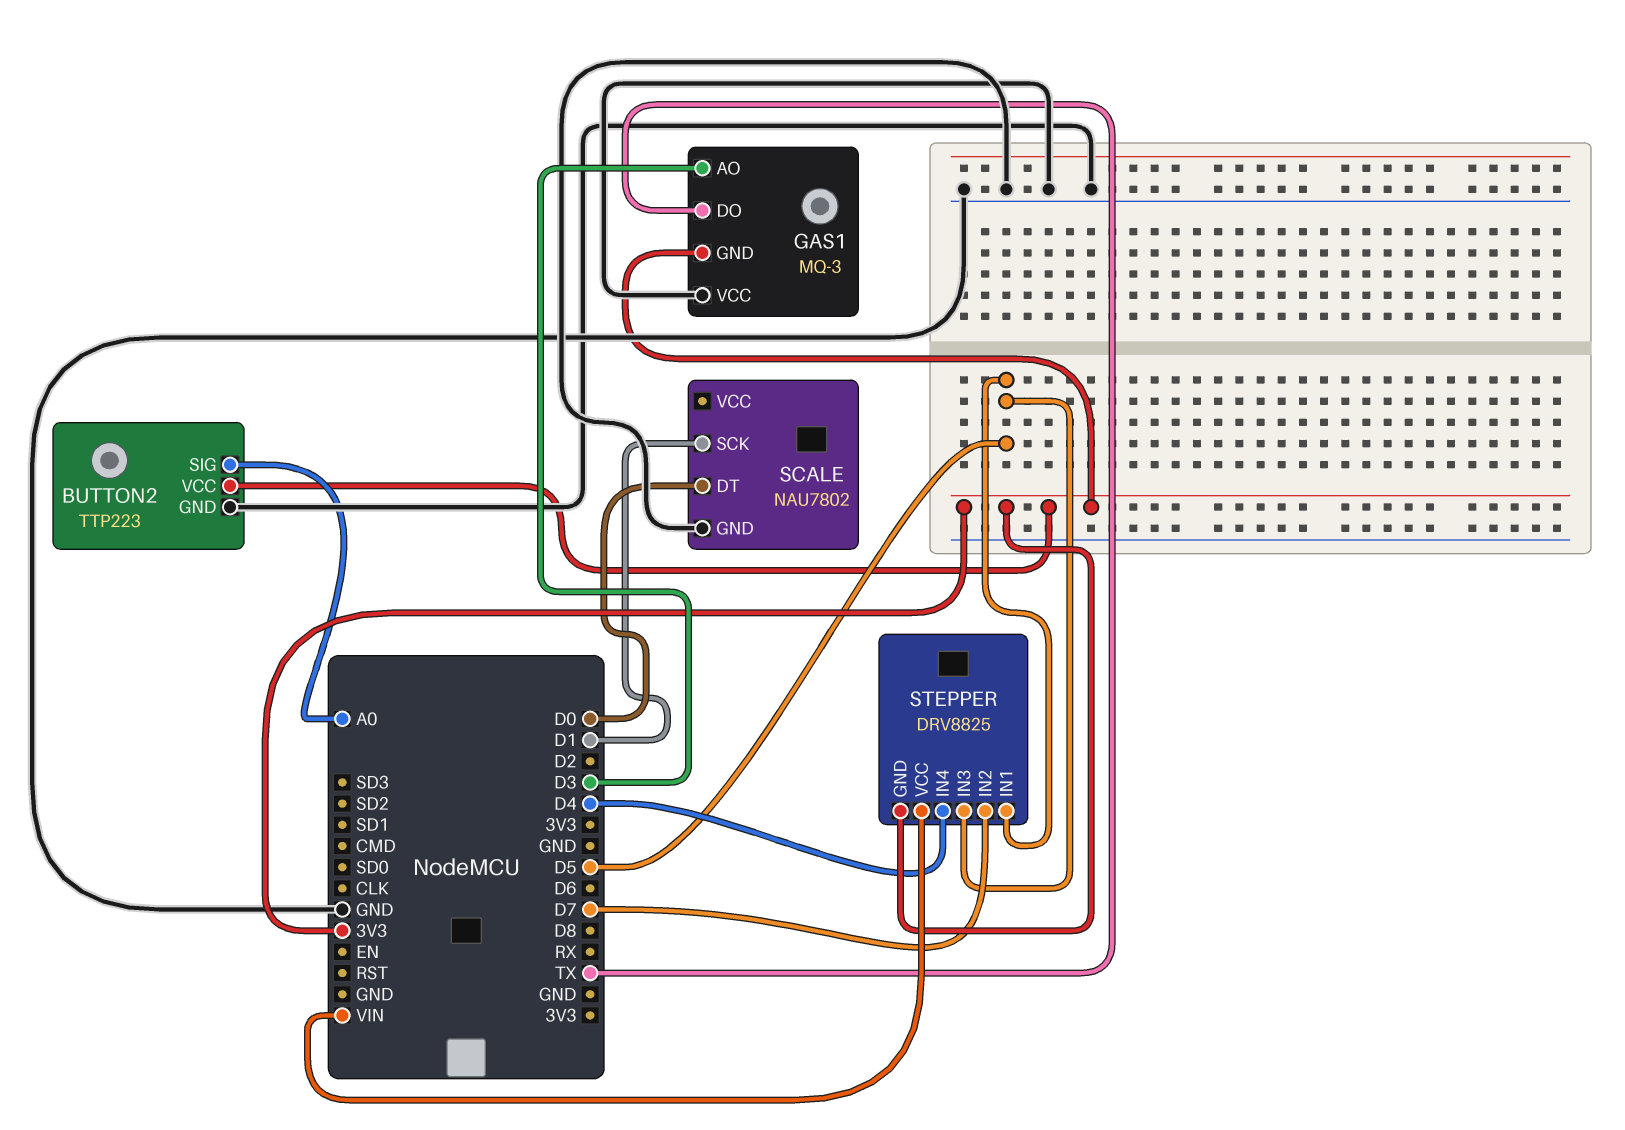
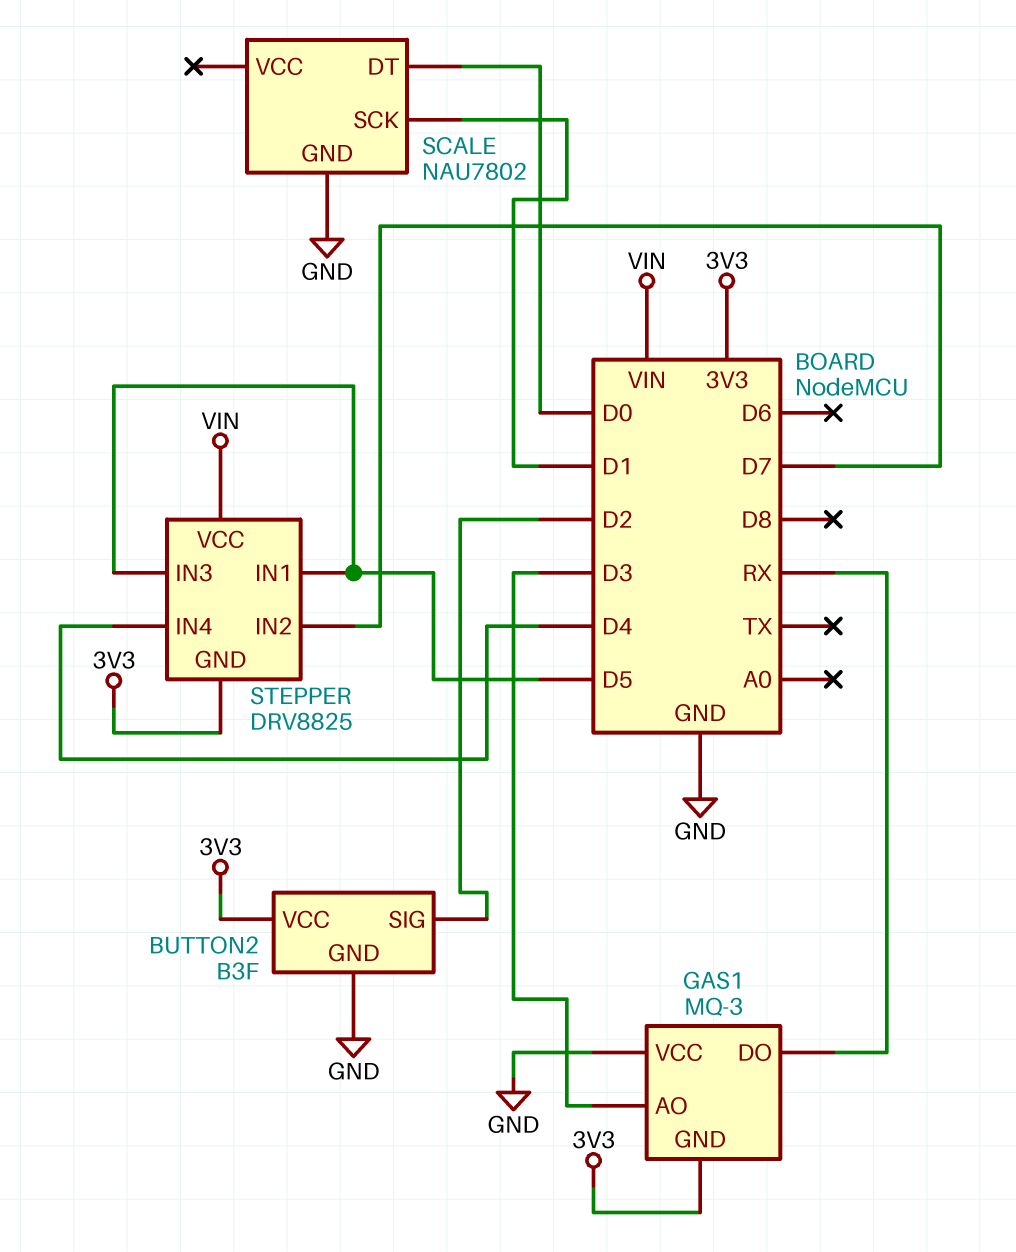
BUTTON2: TTP223 -> B3F
BUTTON2 pin SIG: A0 -> D2
GAS1 pin DO: TX -> RX

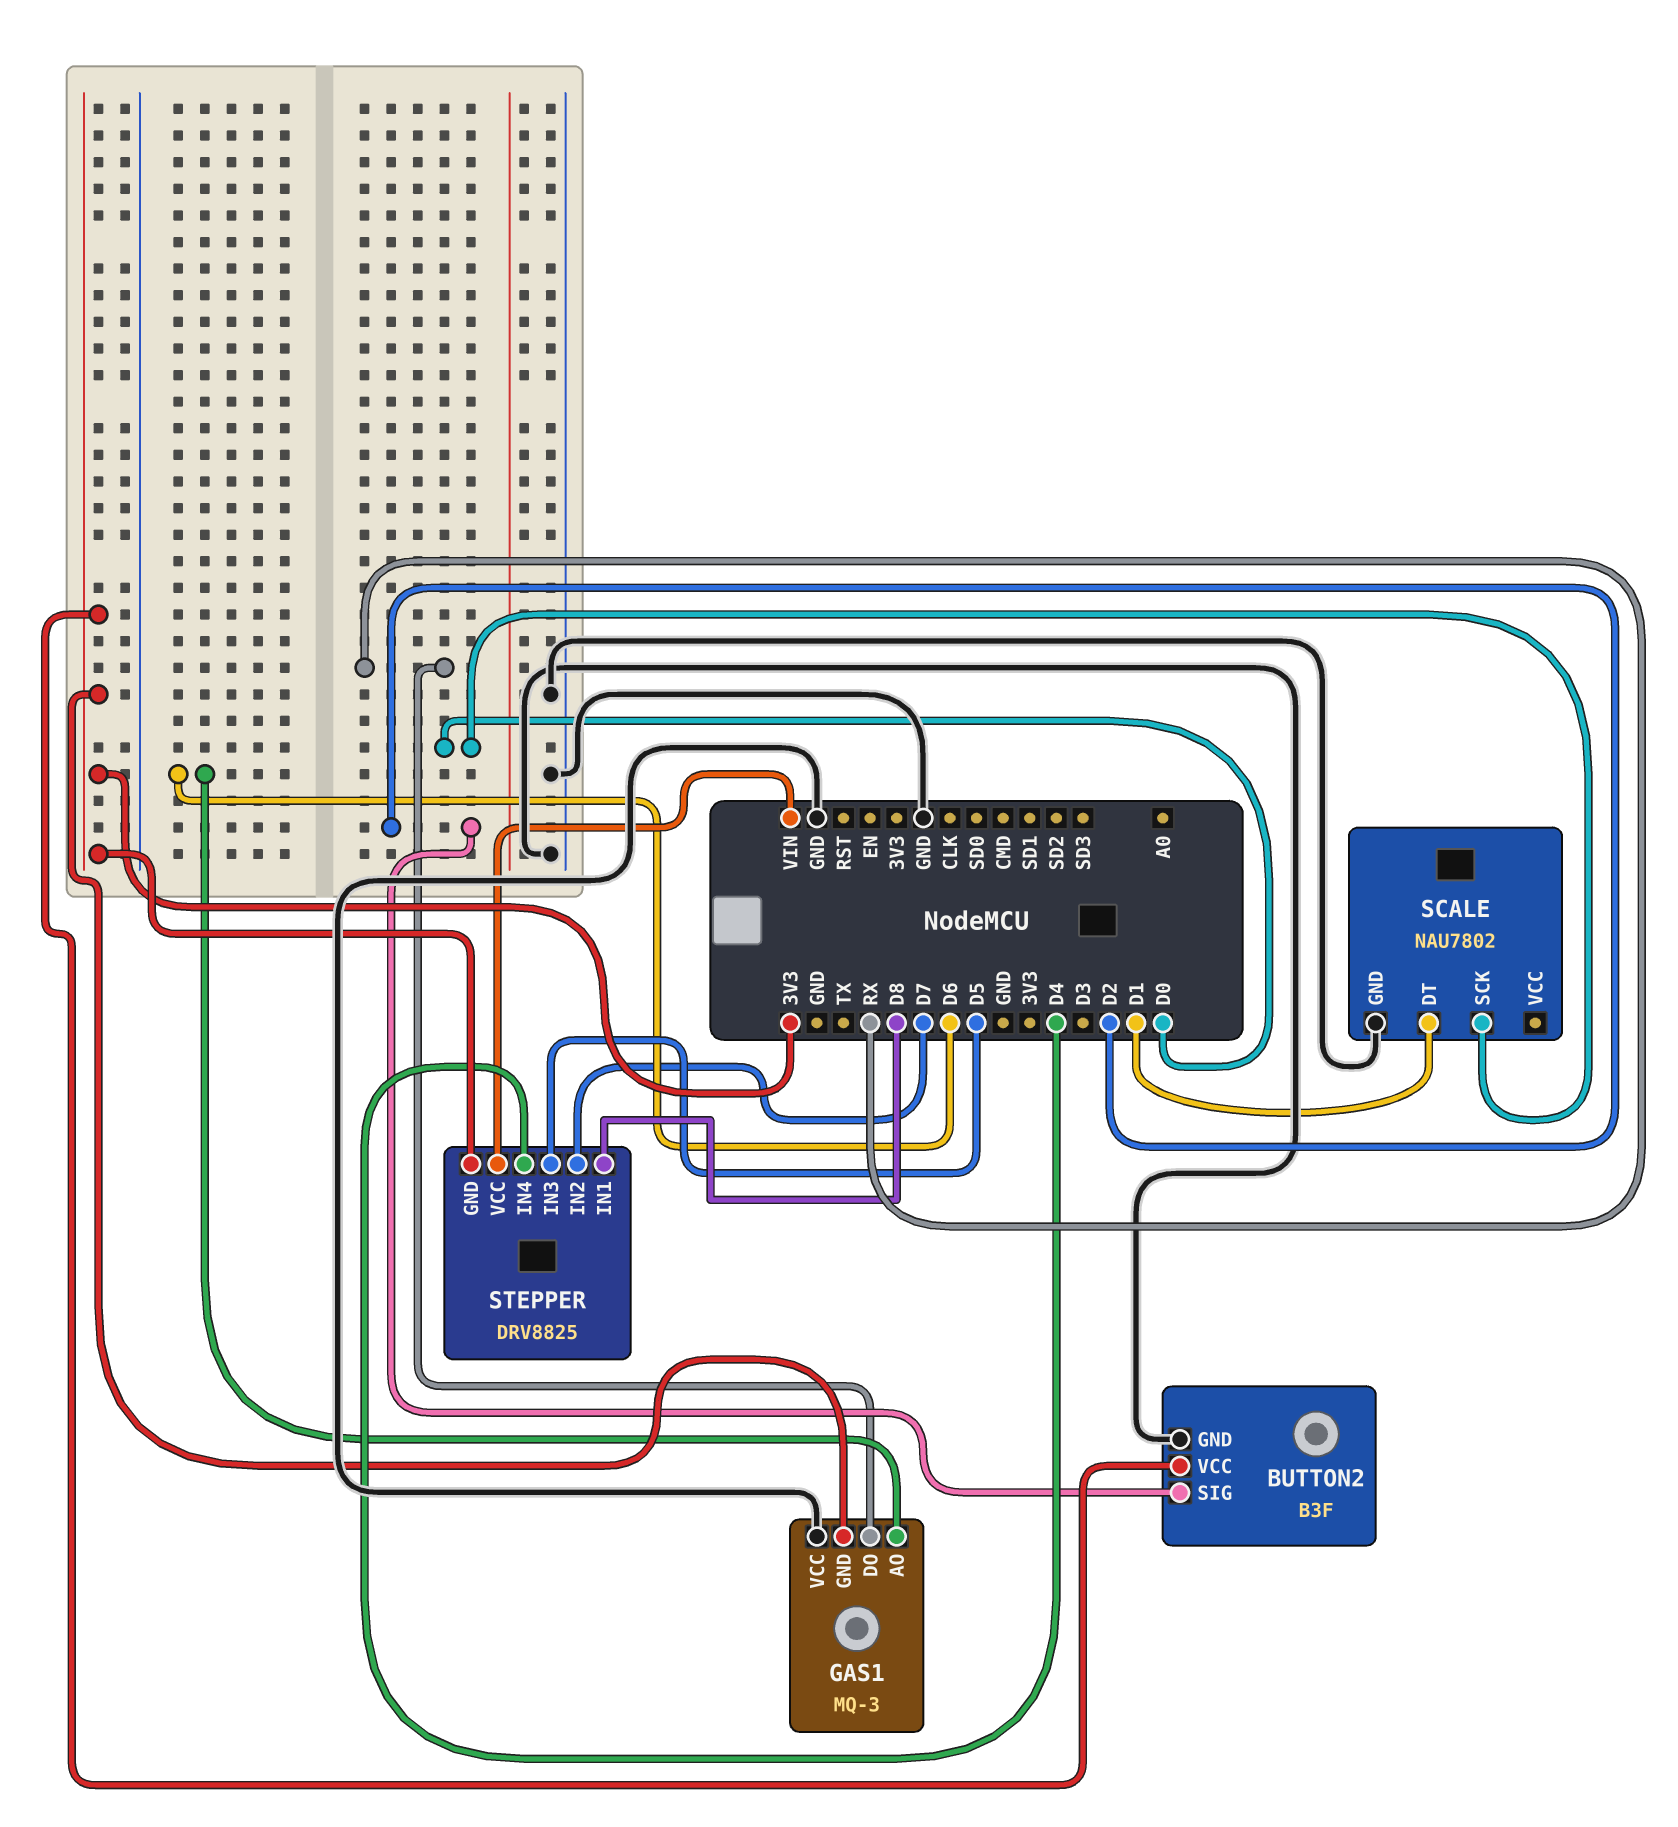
GAS1 pin AO: D3 -> D6
SCALE pin DT: D0 -> D1
SCALE pin SCK: D1 -> D0
STEPPER pin IN1: D5 -> D8

